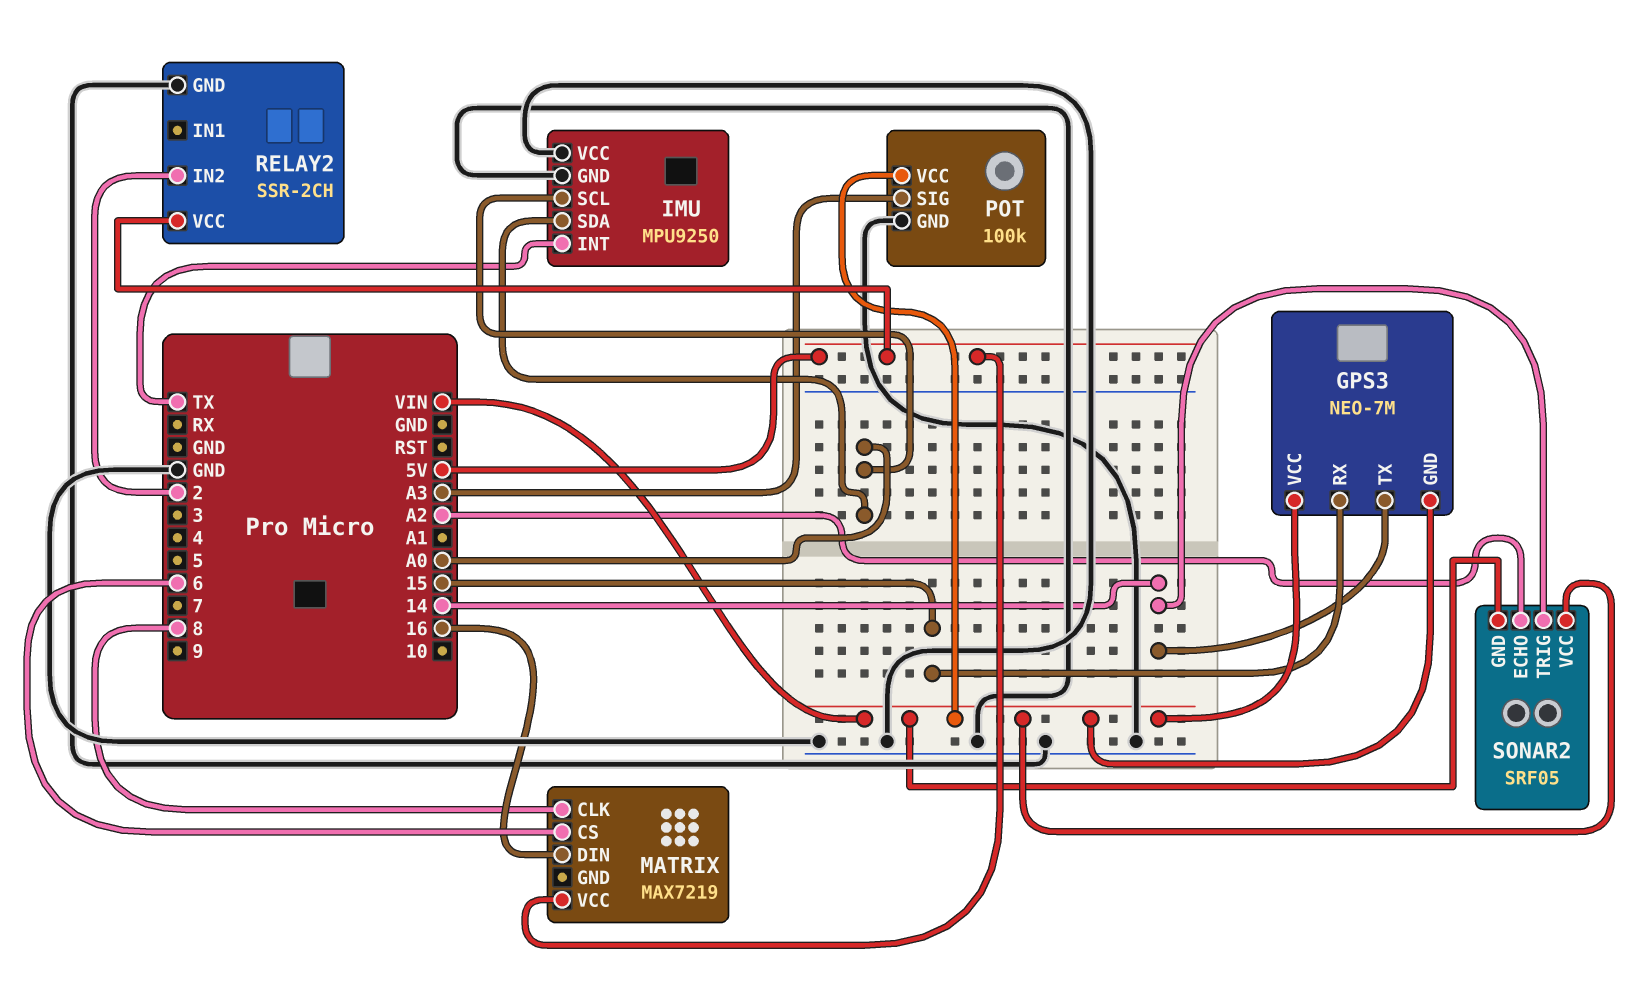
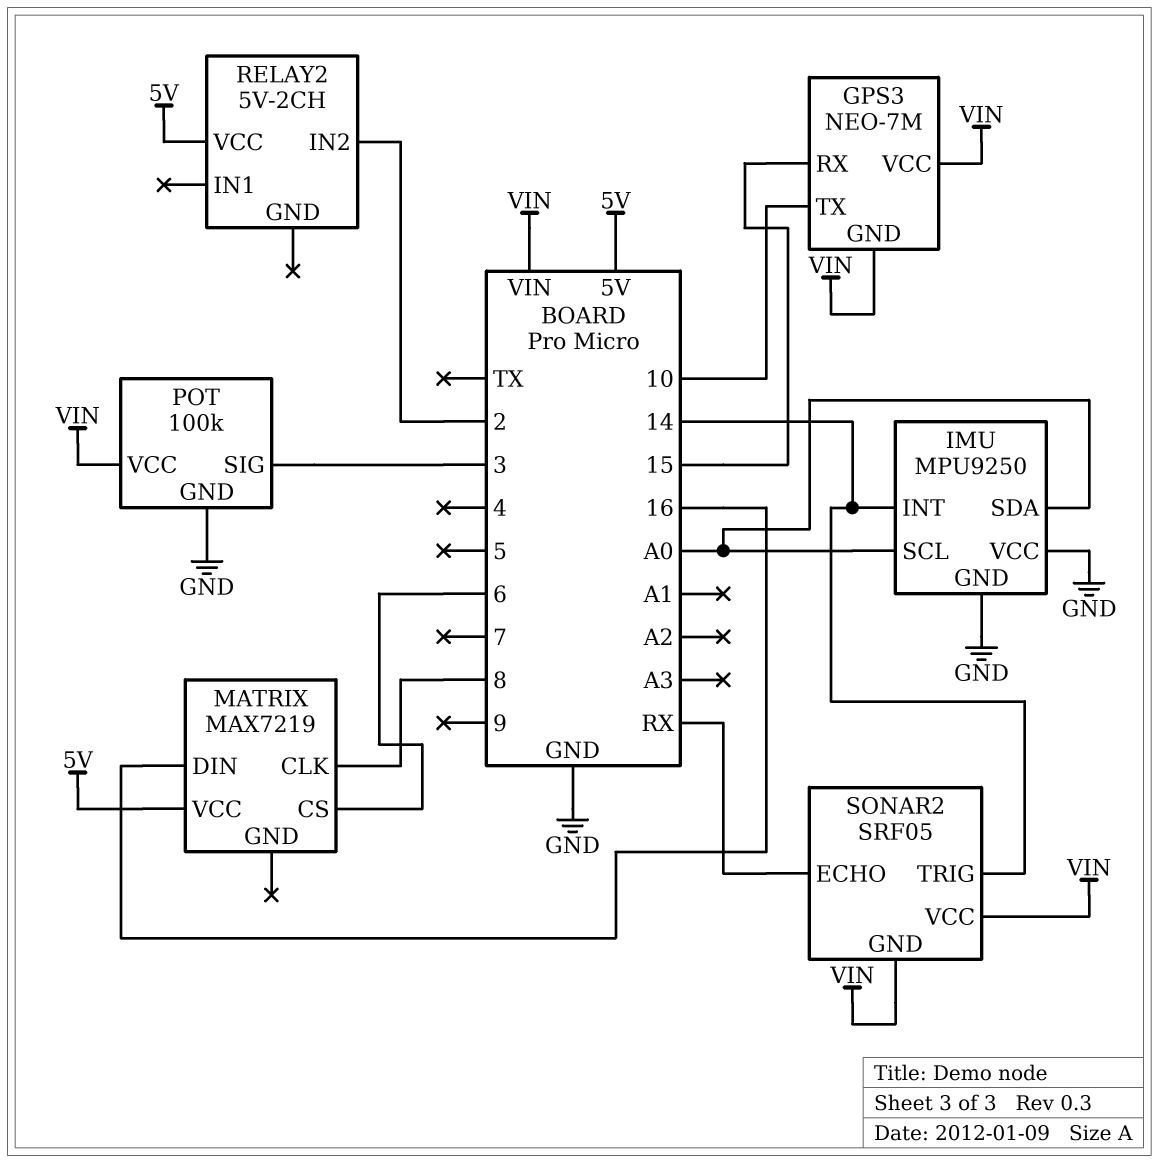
GPS3 pin TX: 14 -> 10
IMU pin INT: TX -> 14
POT pin SIG: A3 -> 3
RELAY2: SSR-2CH -> 5V-2CH
RELAY2 pin GND: GND -> none
SONAR2 pin ECHO: A2 -> RX

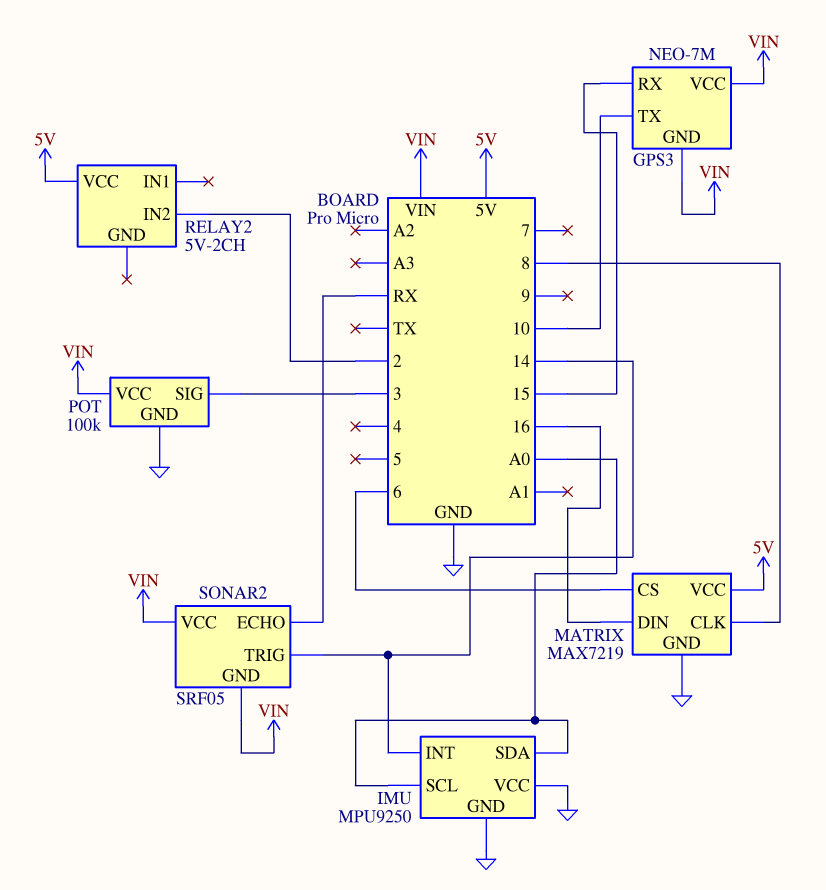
MATRIX pin GND: none -> GND

